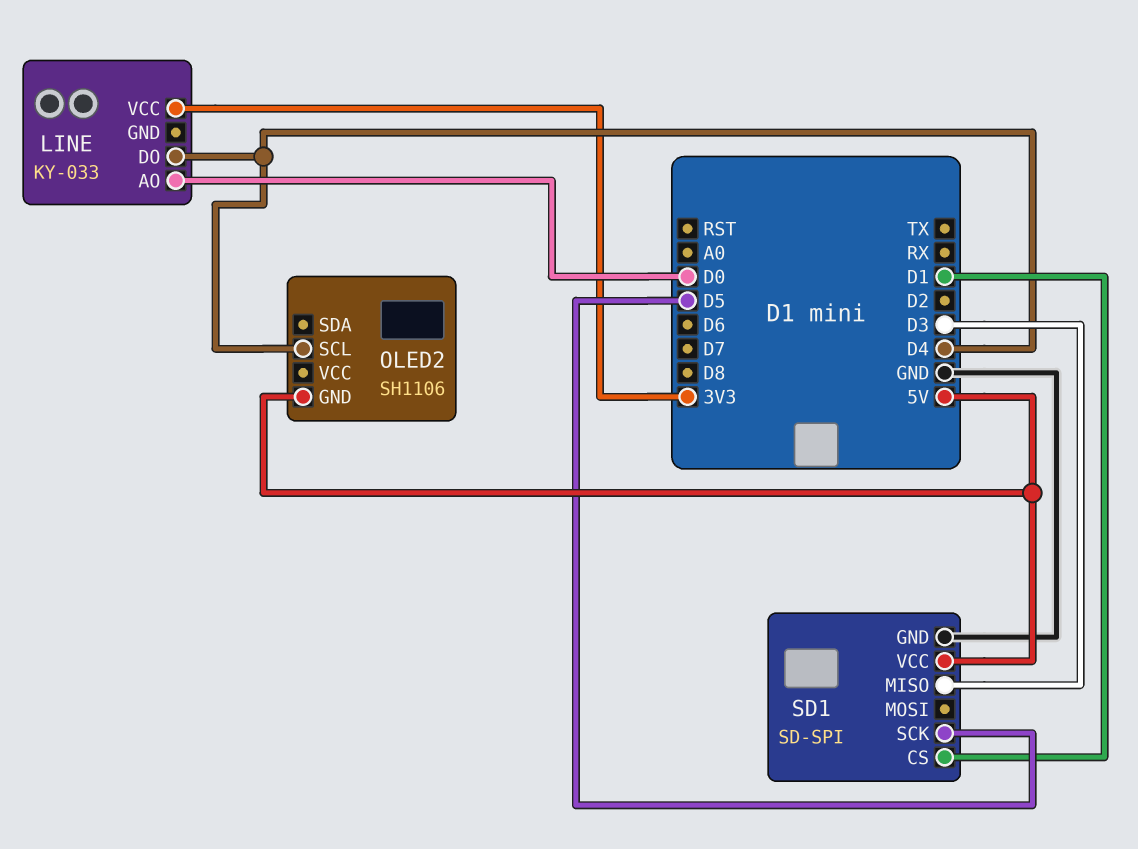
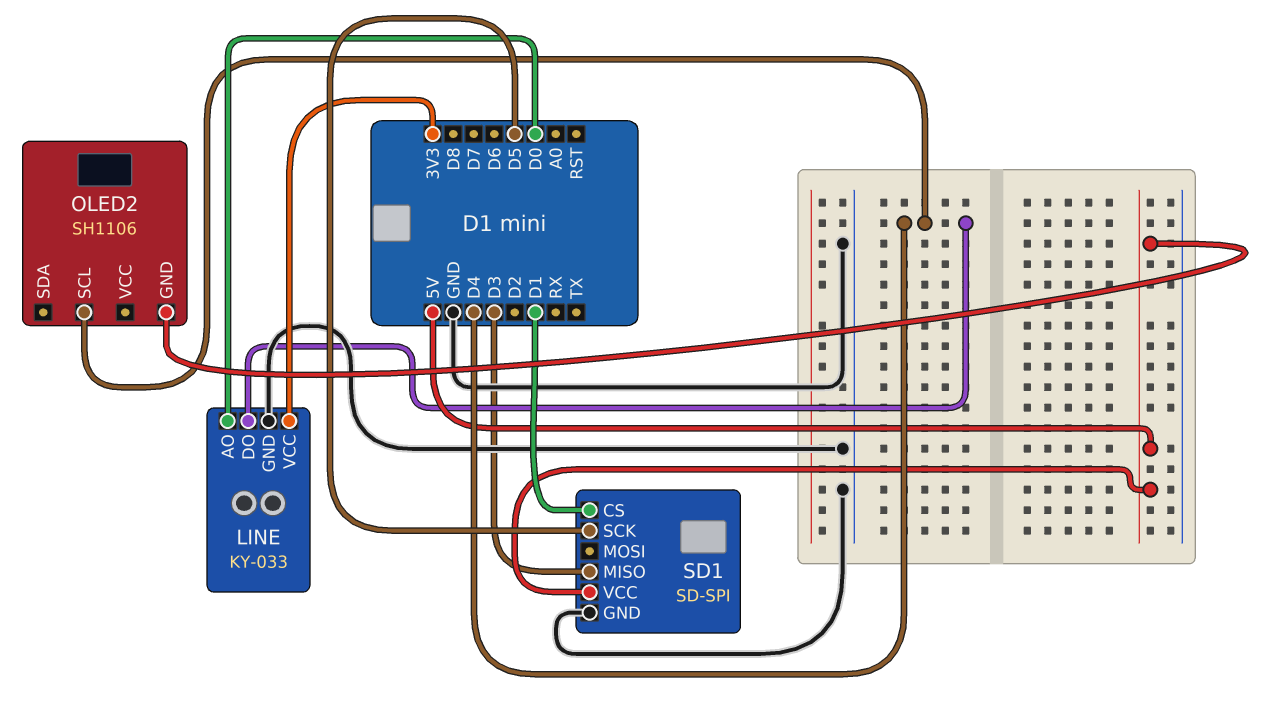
LINE pin GND: none -> GND

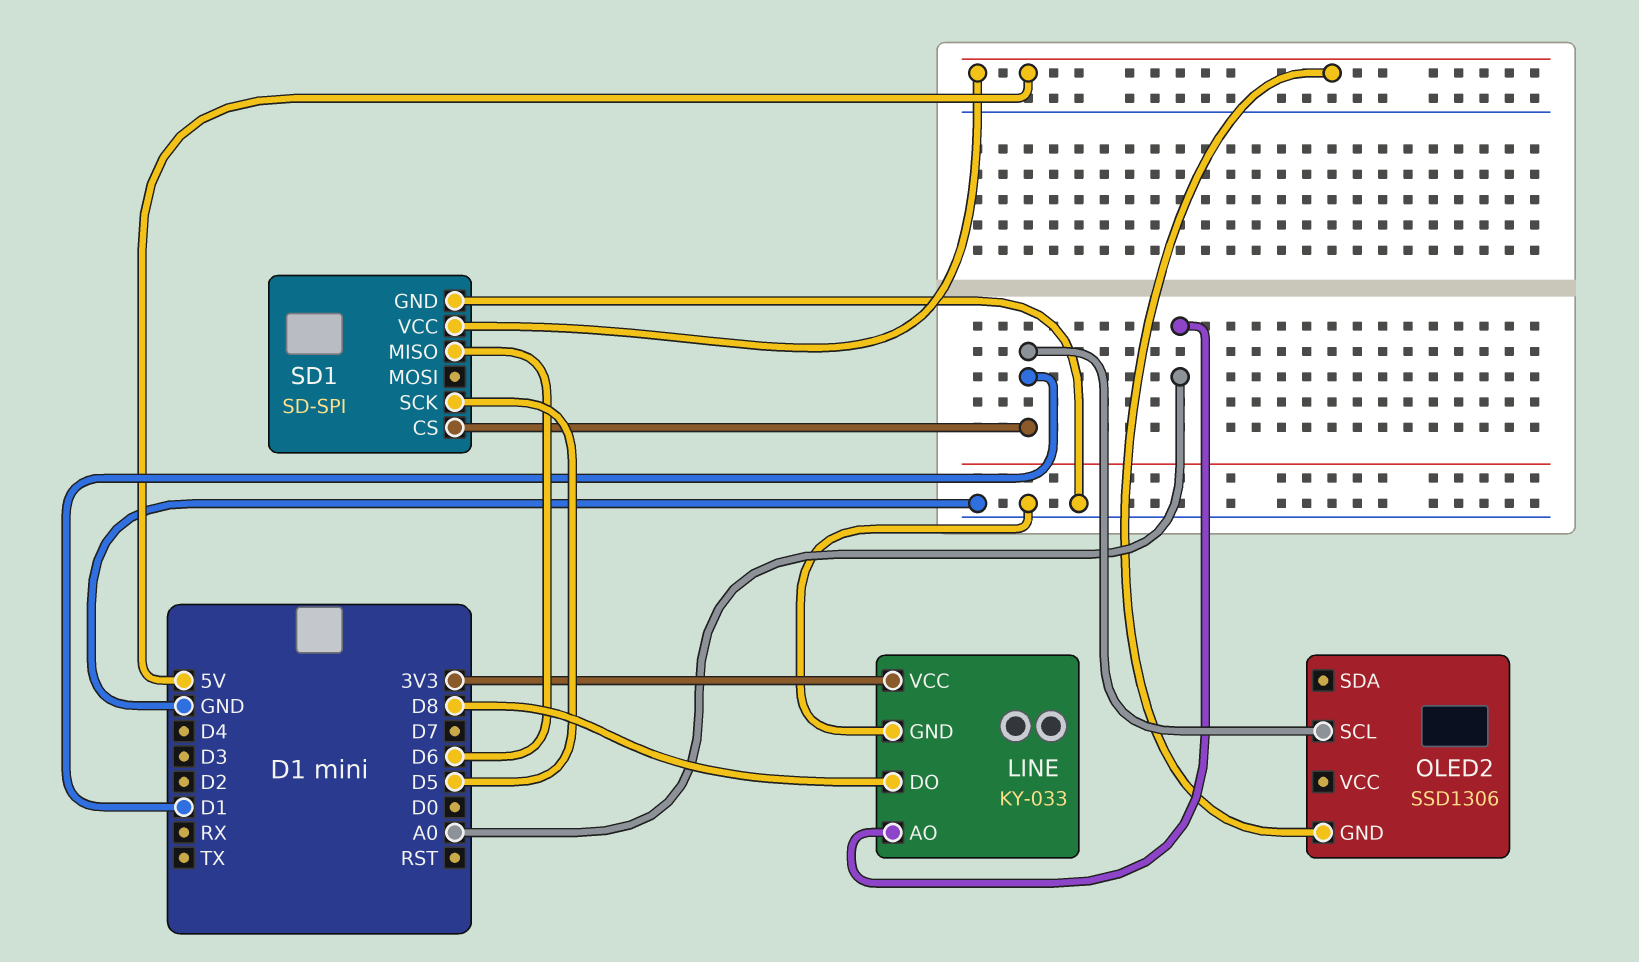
LINE pin AO: D0 -> A0
LINE pin DO: D4 -> D8
OLED2: SH1106 -> SSD1306
OLED2 pin SCL: D4 -> D1
SD1 pin MISO: D3 -> D6

